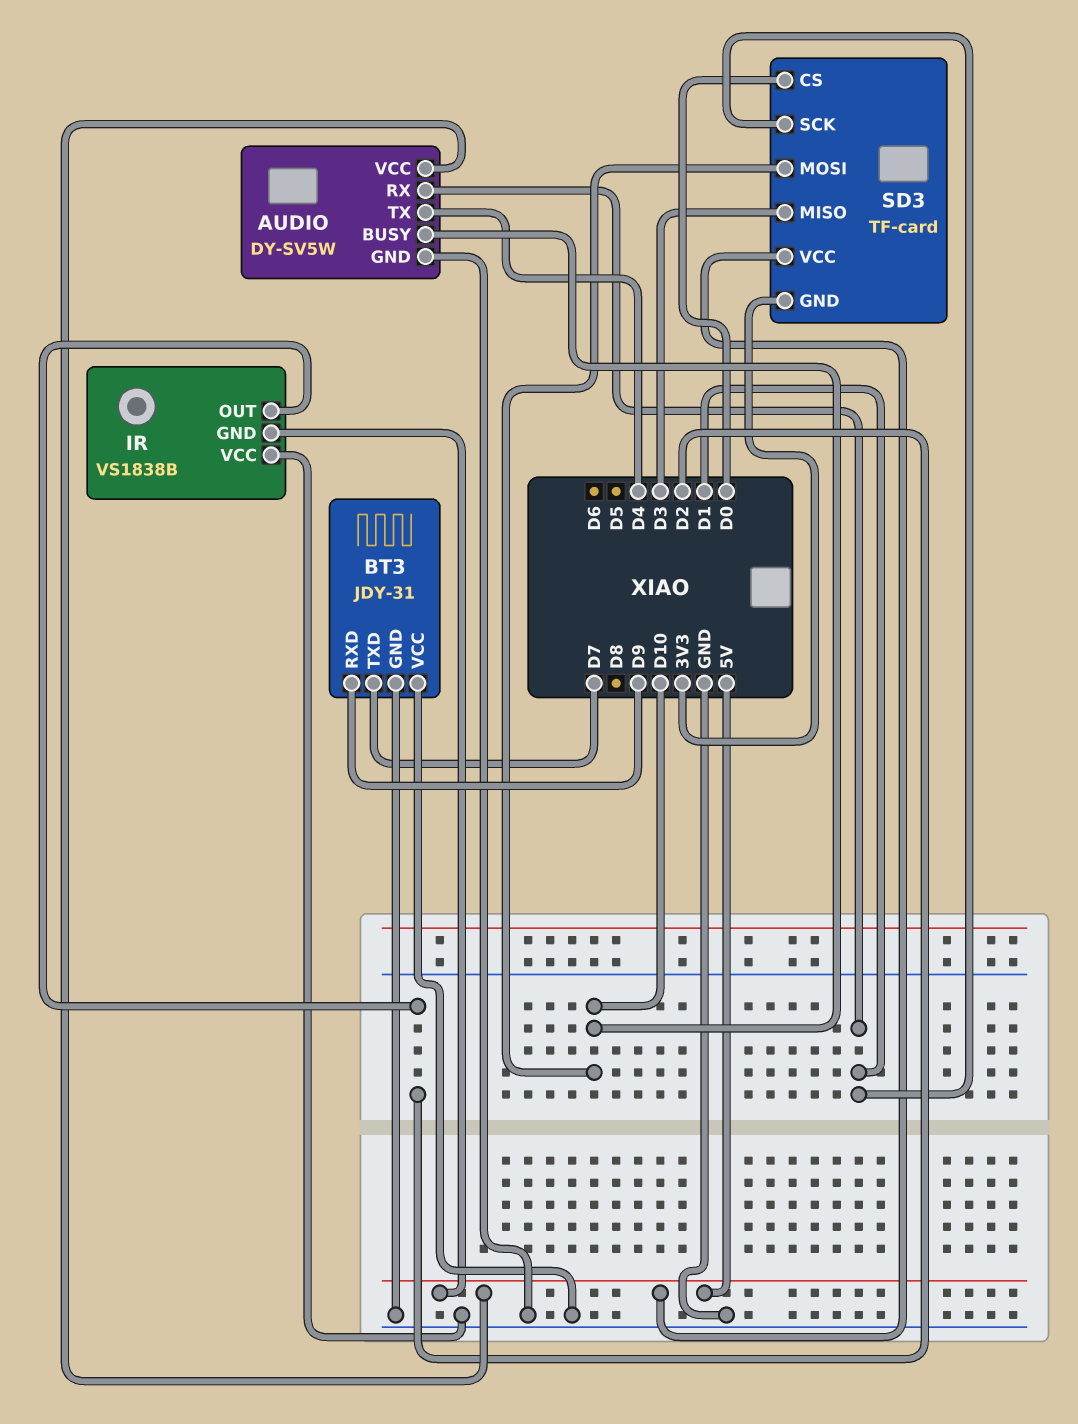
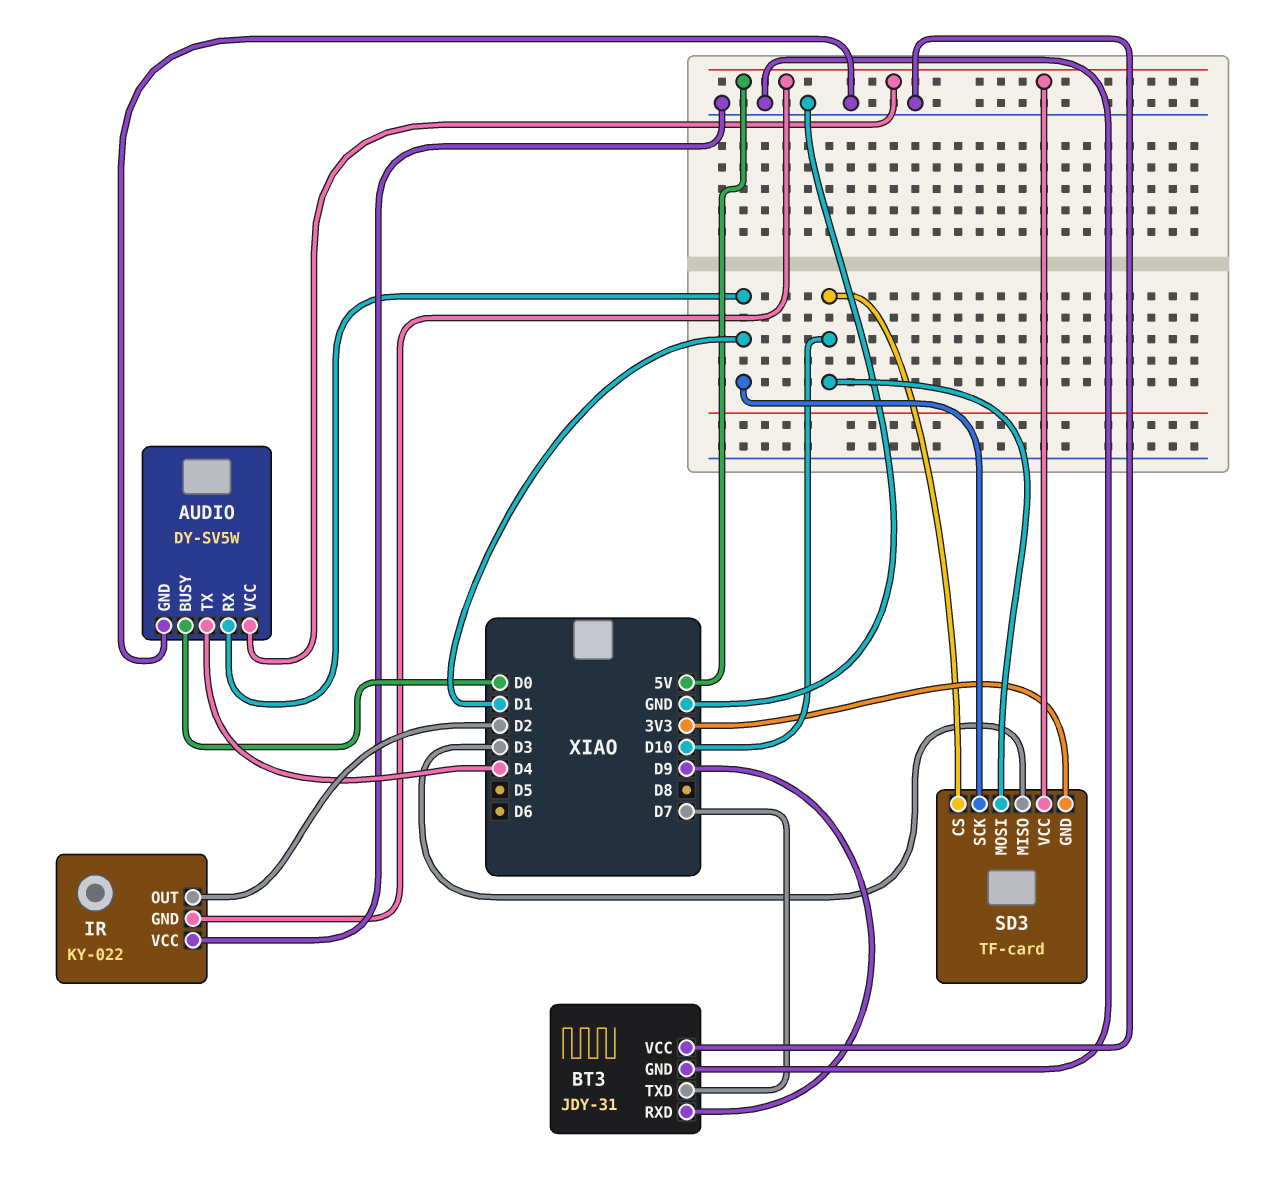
AUDIO pin BUSY: D10 -> D0
IR: VS1838B -> KY-022
SD3 pin CS: D0 -> D10

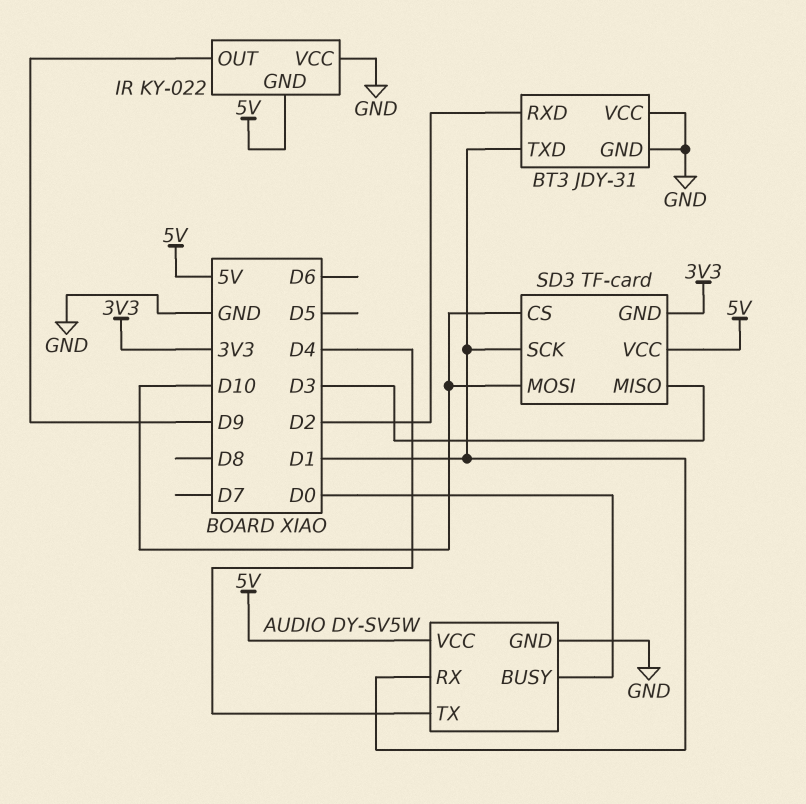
BT3 pin RXD: D9 -> D2
BT3 pin TXD: D7 -> D1
IR pin OUT: D2 -> D9

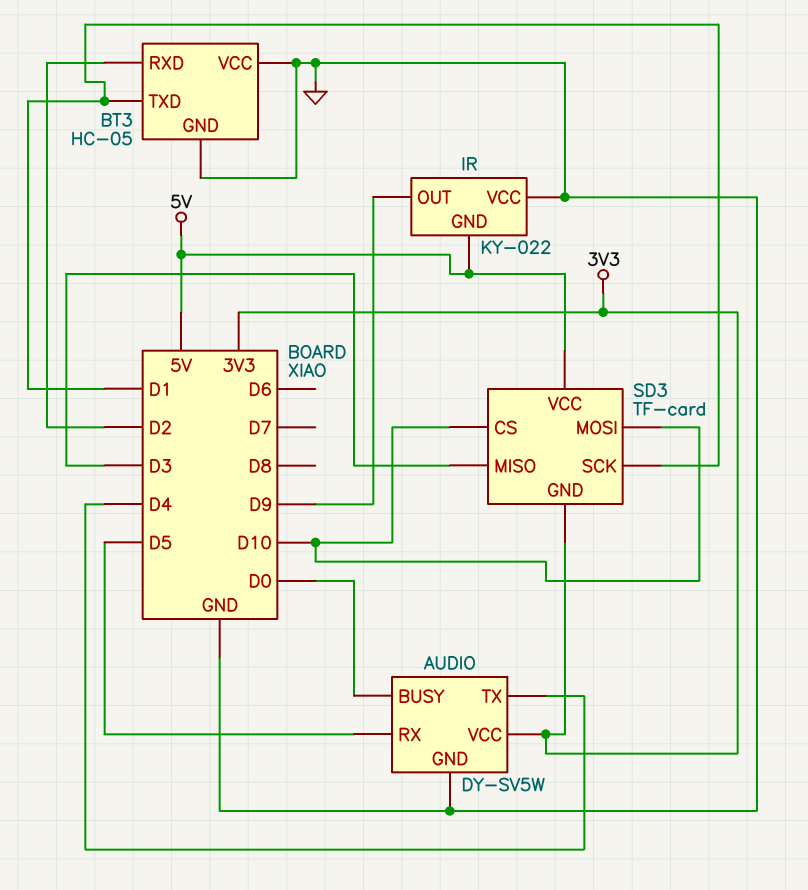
AUDIO pin RX: D1 -> D5
AUDIO pin VCC: 5V -> 3V3
BT3: JDY-31 -> HC-05

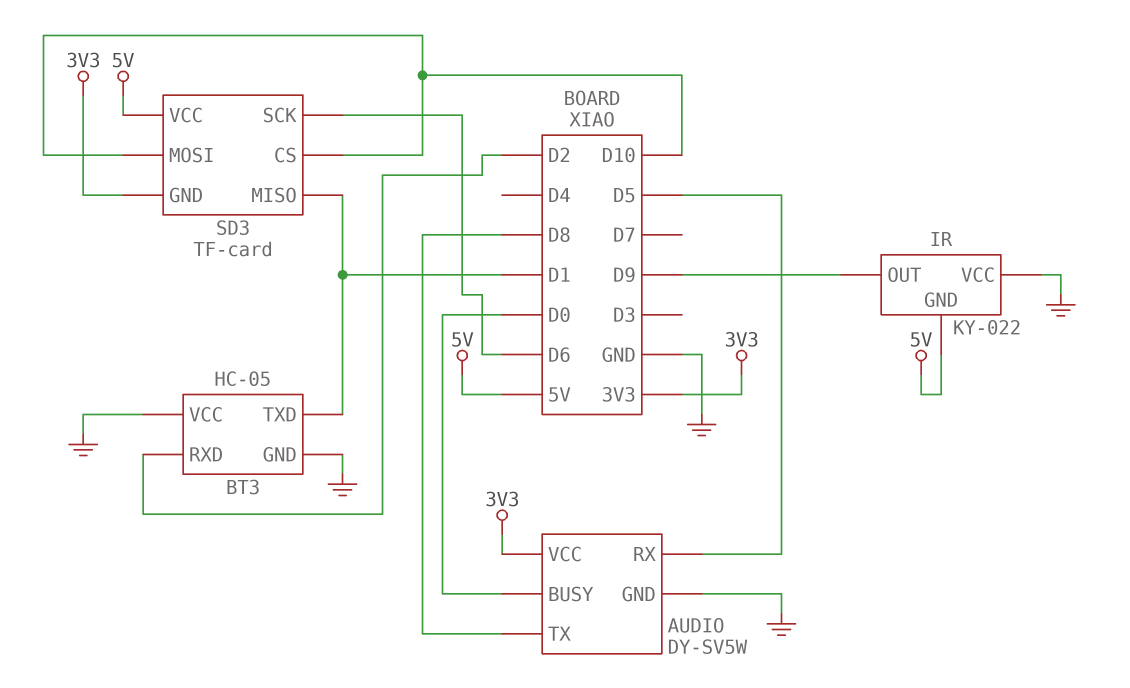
AUDIO pin TX: D4 -> D8
SD3 pin MISO: D3 -> D1
SD3 pin SCK: D1 -> D6

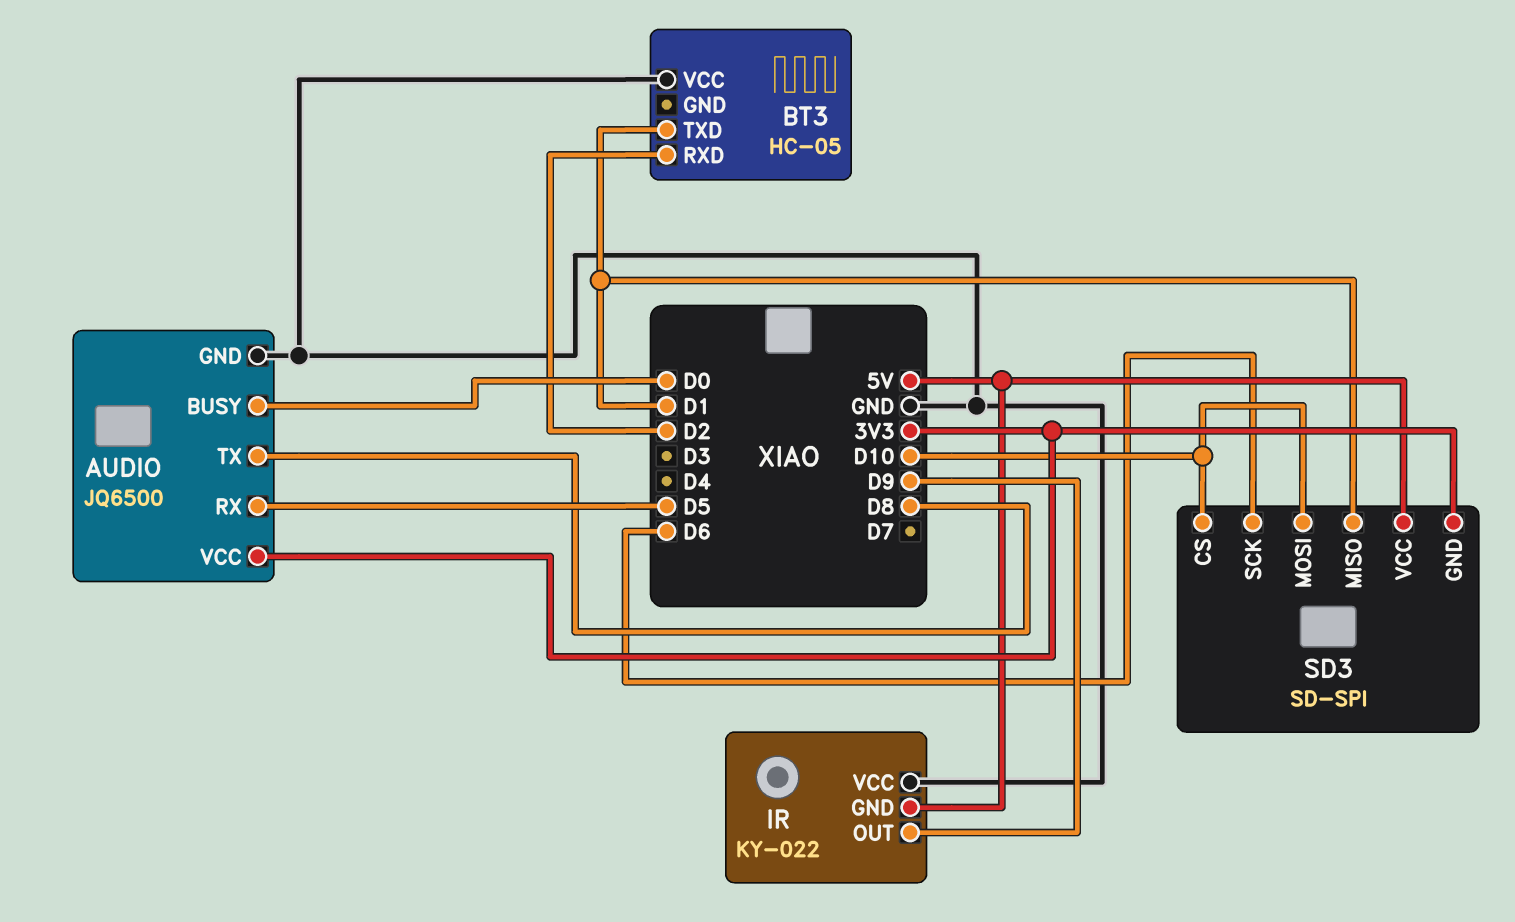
AUDIO: DY-SV5W -> JQ6500
BT3 pin GND: GND -> none
SD3: TF-card -> SD-SPI

